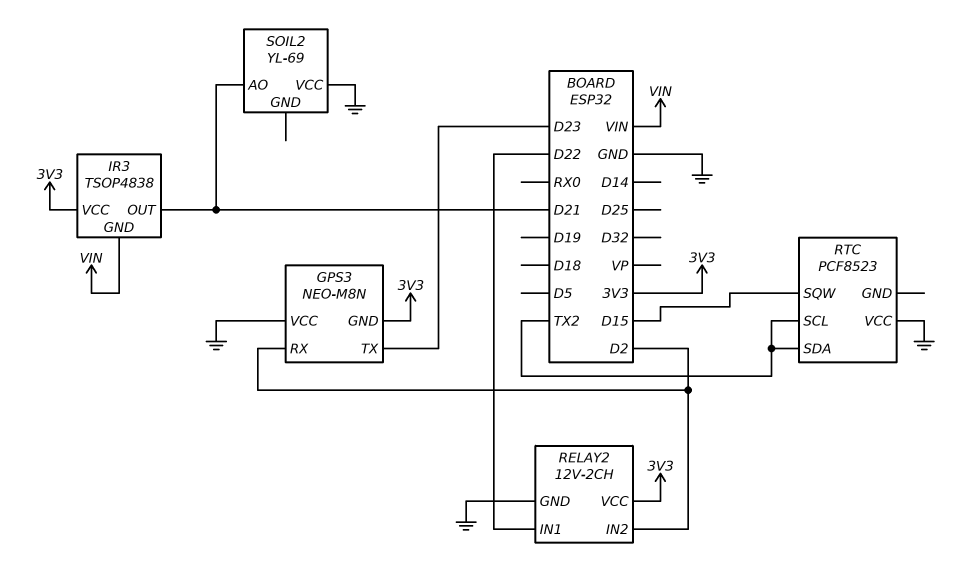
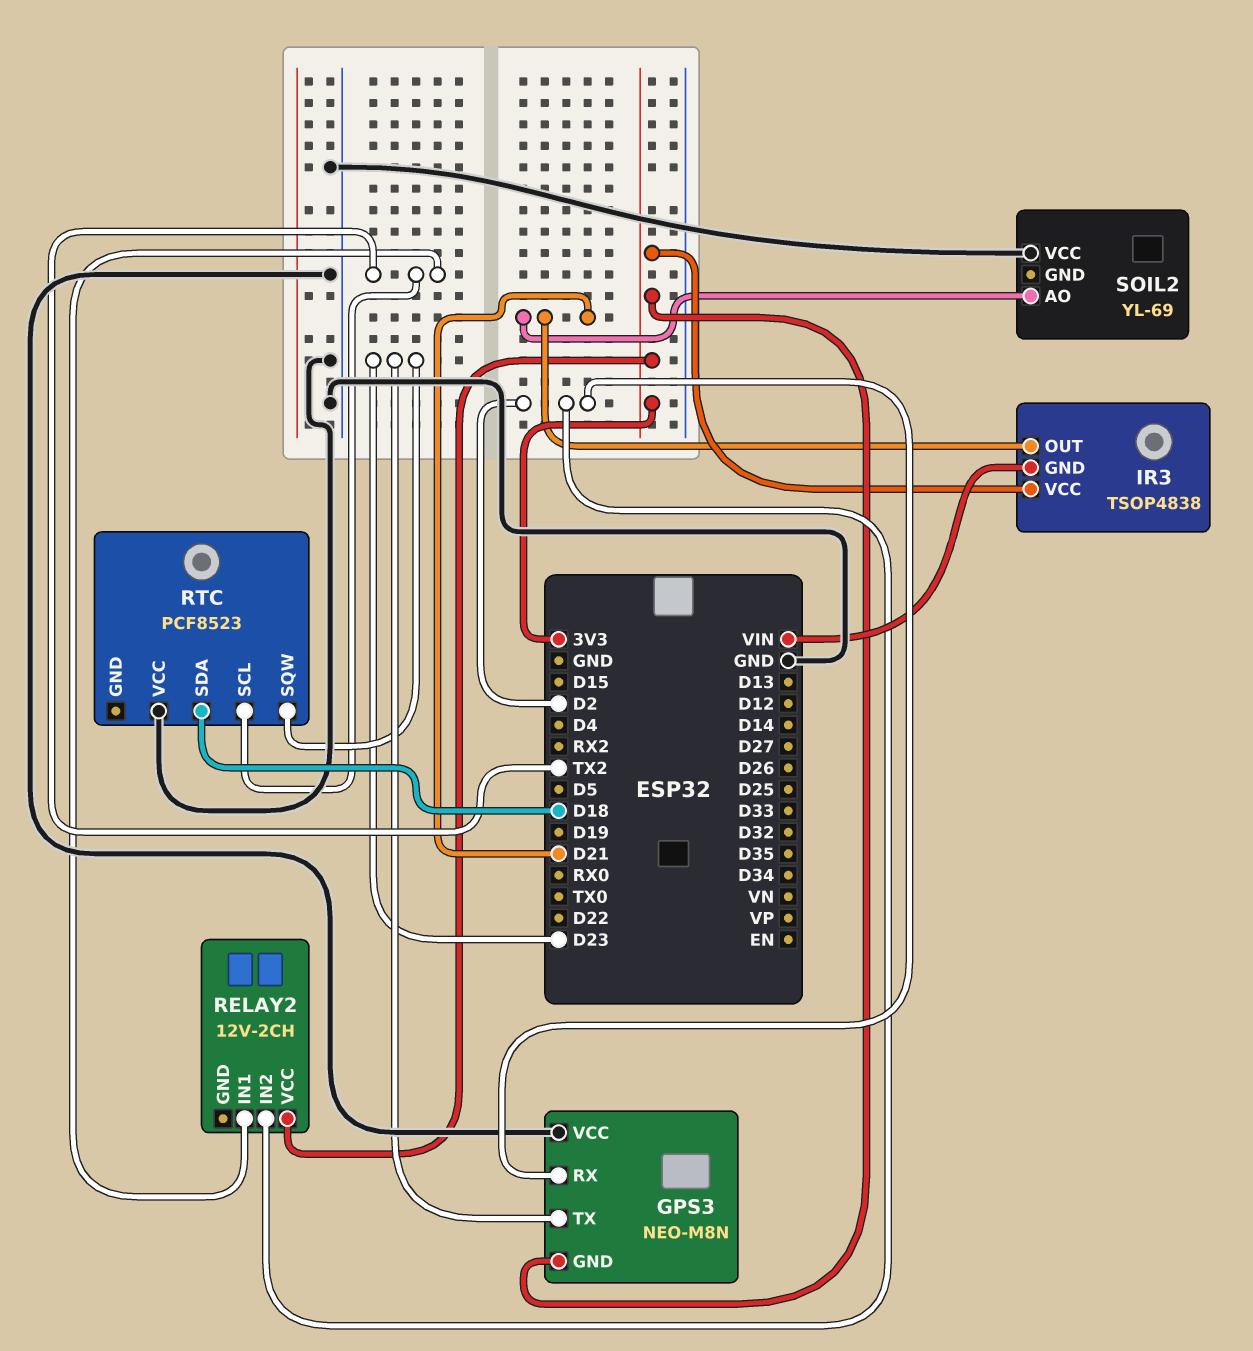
RELAY2 pin GND: GND -> none
RELAY2 pin IN1: D22 -> TX2
RTC pin SDA: TX2 -> D18
RTC pin SQW: D15 -> D23

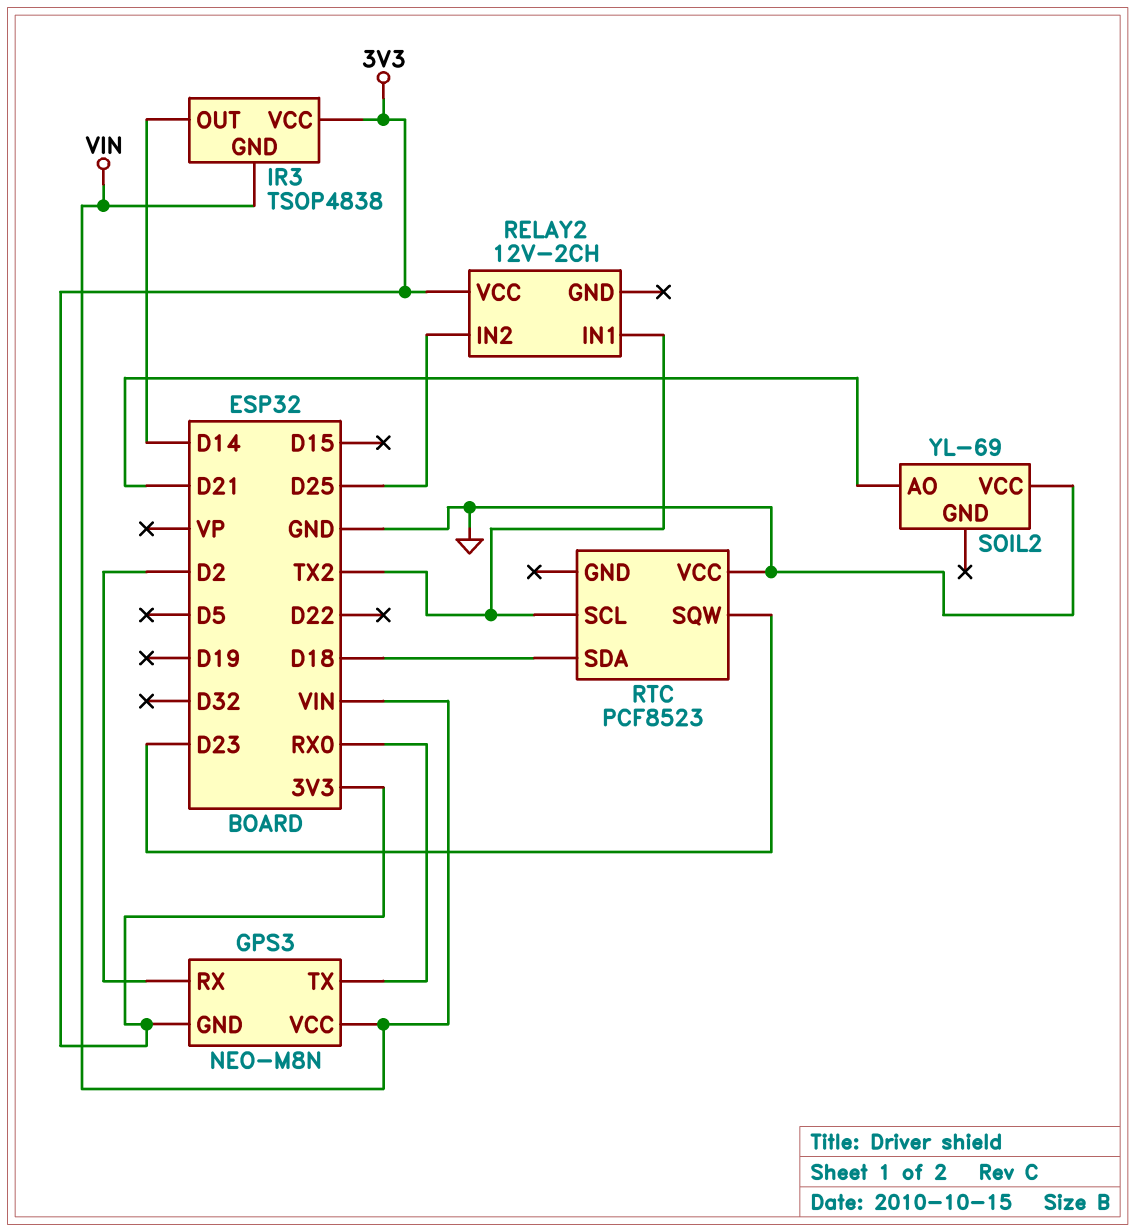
GPS3 pin TX: D23 -> RX0
GPS3 pin VCC: GND -> VIN
IR3 pin OUT: D21 -> D14
RELAY2 pin IN2: D2 -> D25

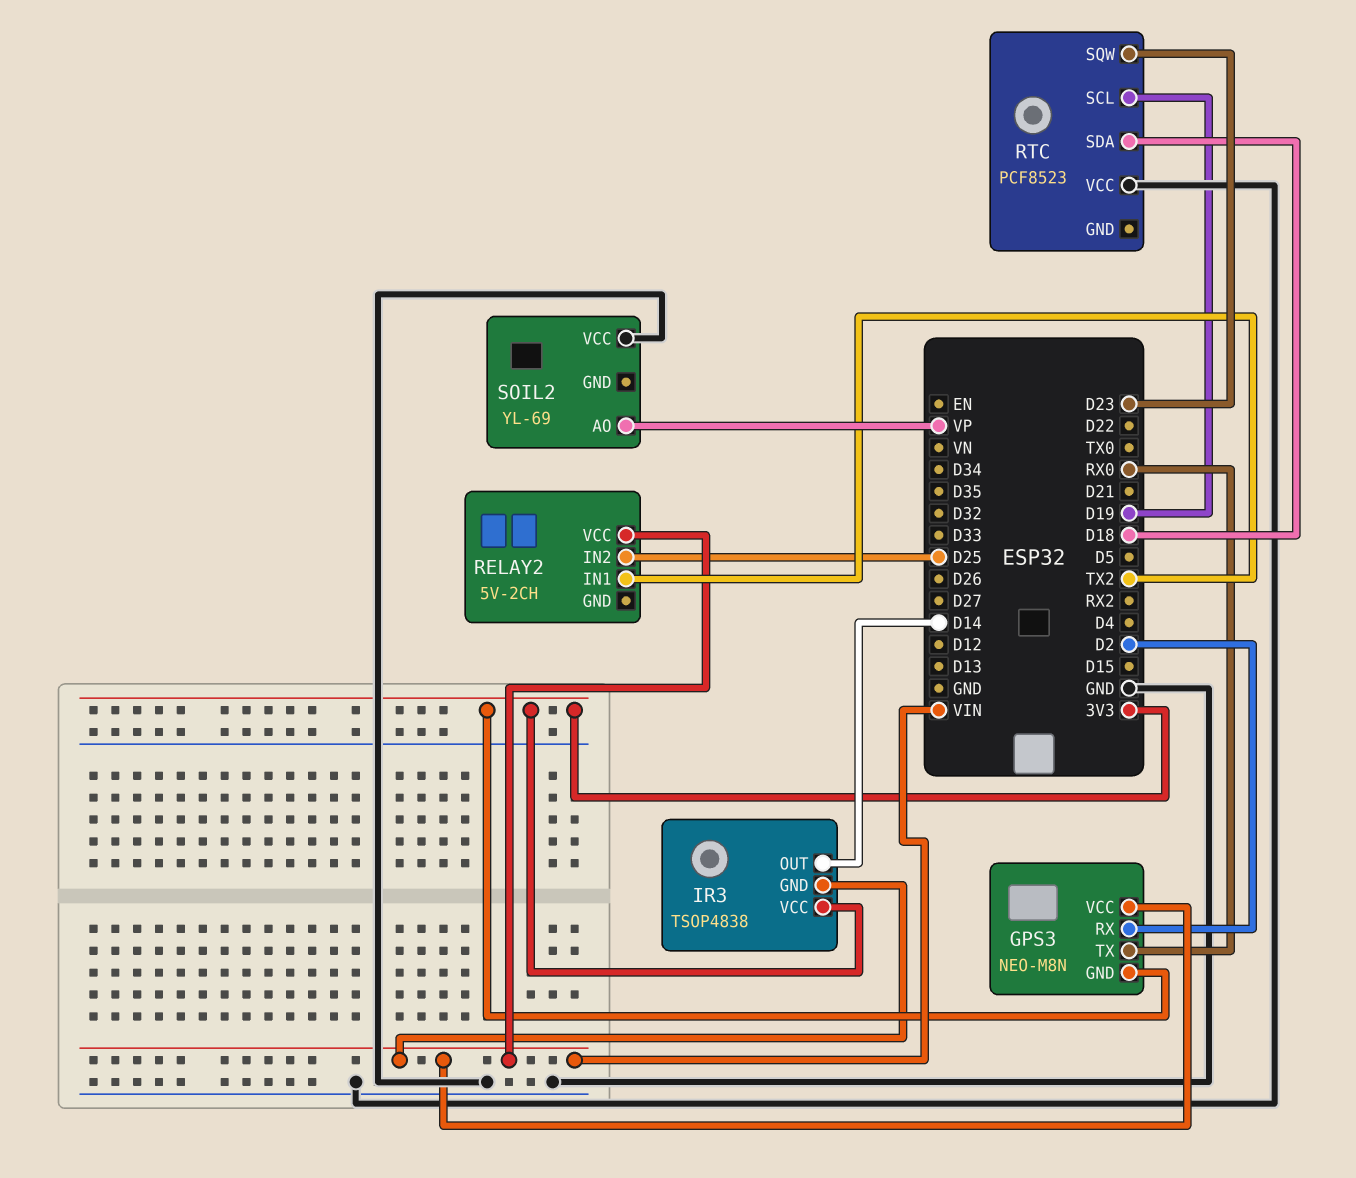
RELAY2: 12V-2CH -> 5V-2CH
RELAY2 pin VCC: 3V3 -> VIN
RTC pin SCL: TX2 -> D19
SOIL2 pin AO: D21 -> VP

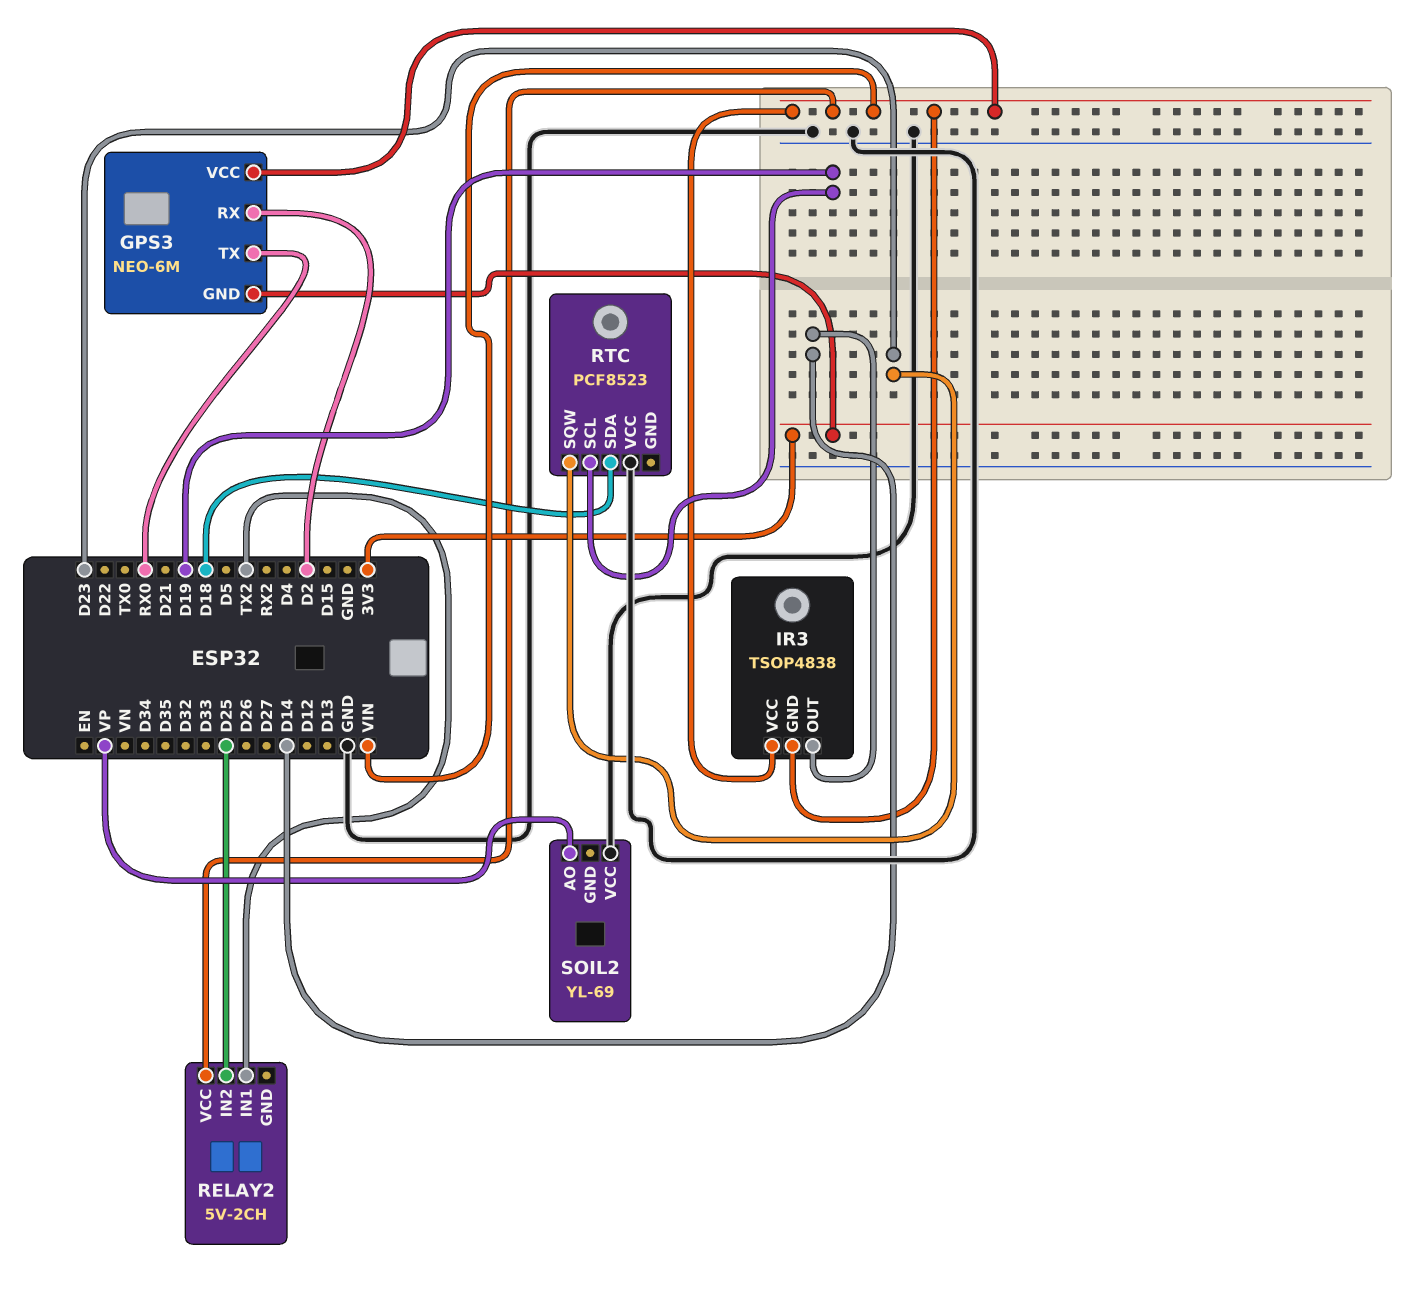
GPS3: NEO-M8N -> NEO-6M
IR3 pin VCC: 3V3 -> VIN

